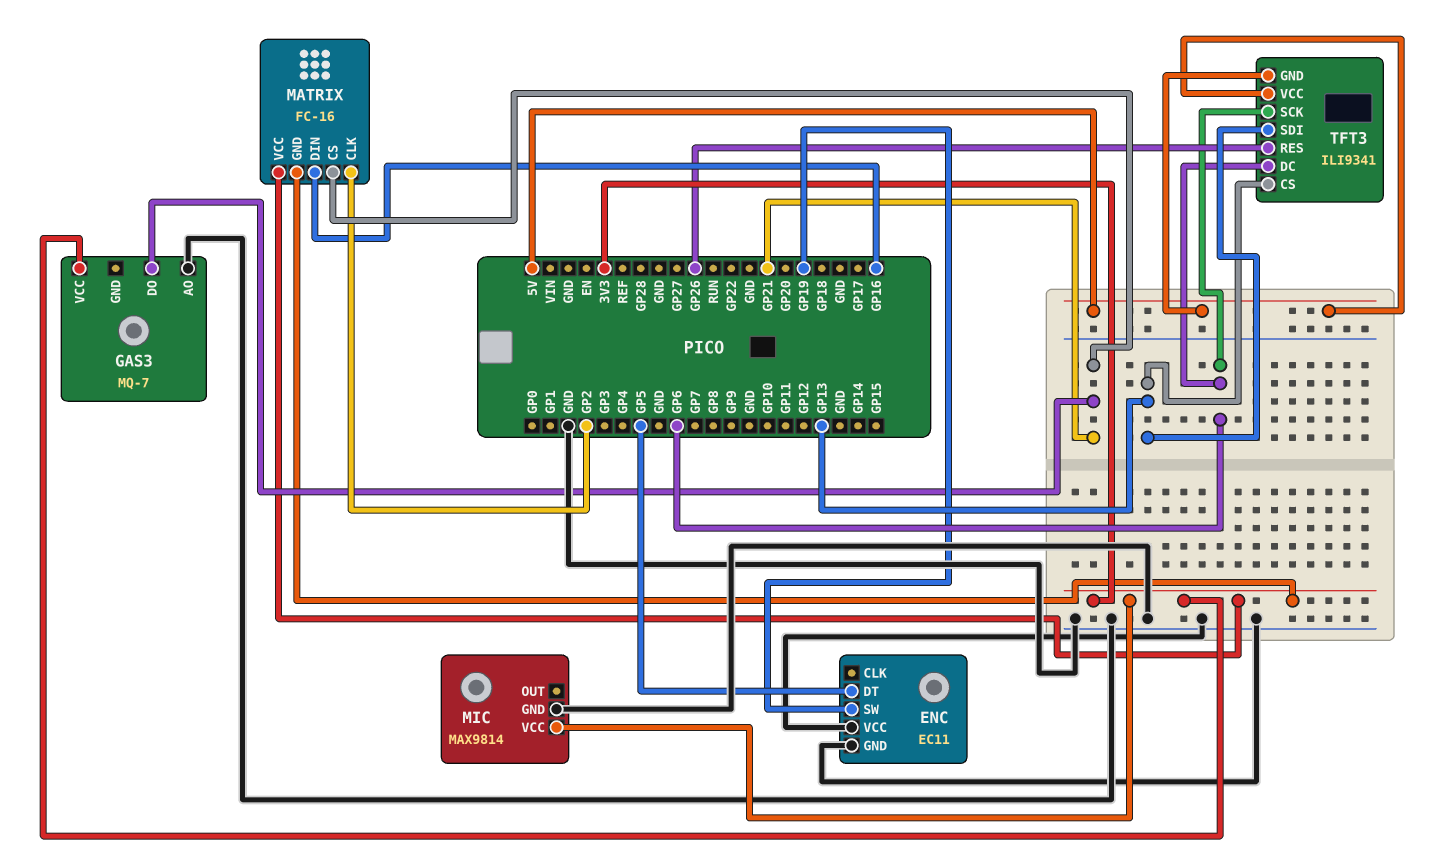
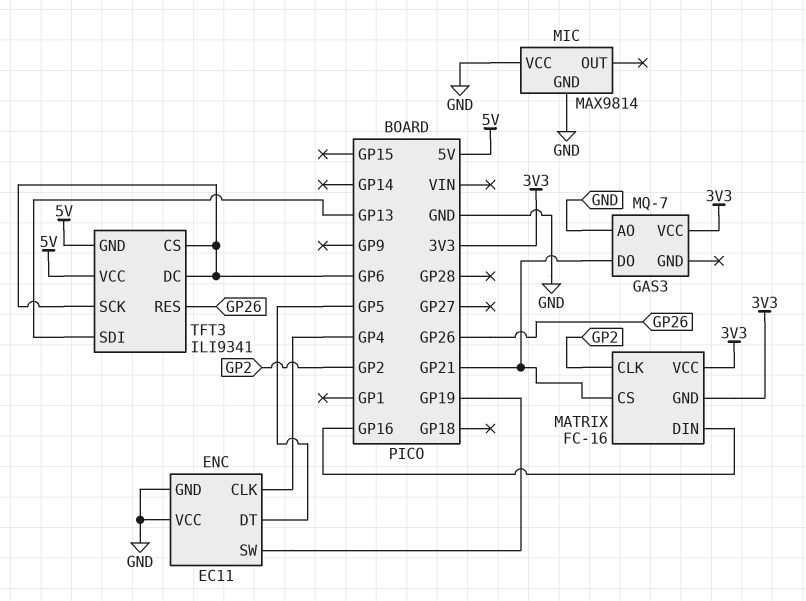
ENC pin CLK: none -> GP4
MIC pin VCC: 3V3 -> GND
TFT3 pin CS: GP13 -> GP6

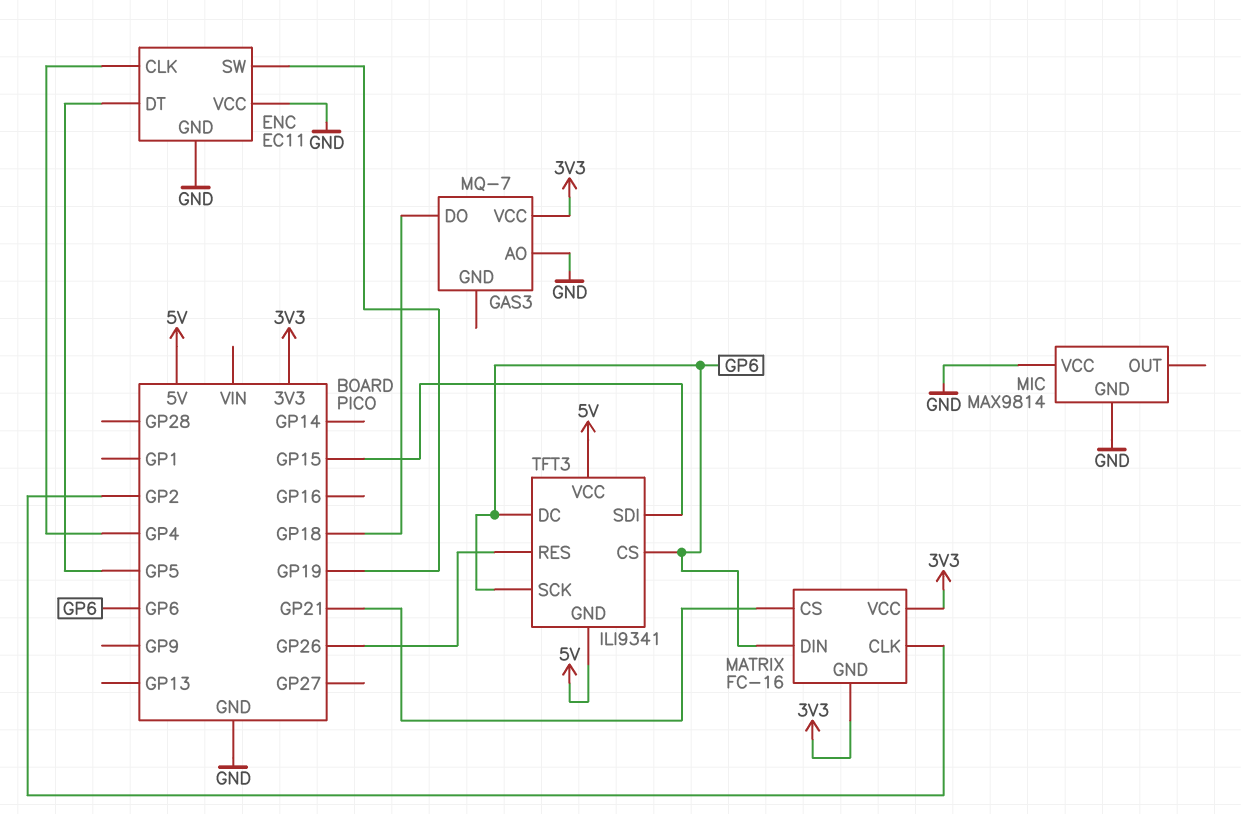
GAS3 pin DO: GP21 -> GP18
MATRIX pin DIN: GP16 -> GP6
TFT3 pin SDI: GP13 -> GP15

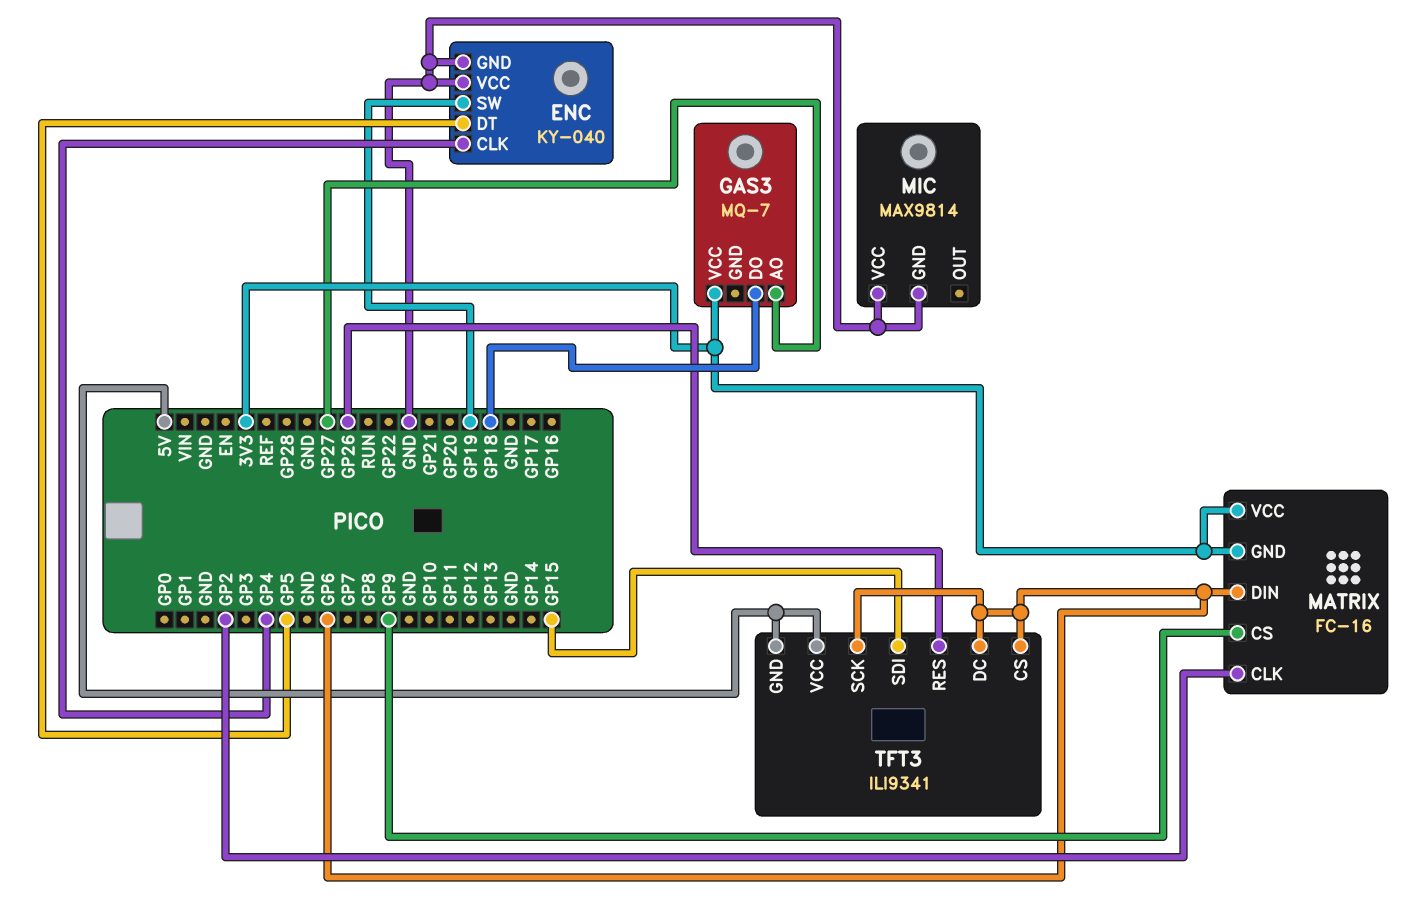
ENC: EC11 -> KY-040
GAS3 pin AO: GND -> GP27
MATRIX pin CS: GP21 -> GP9

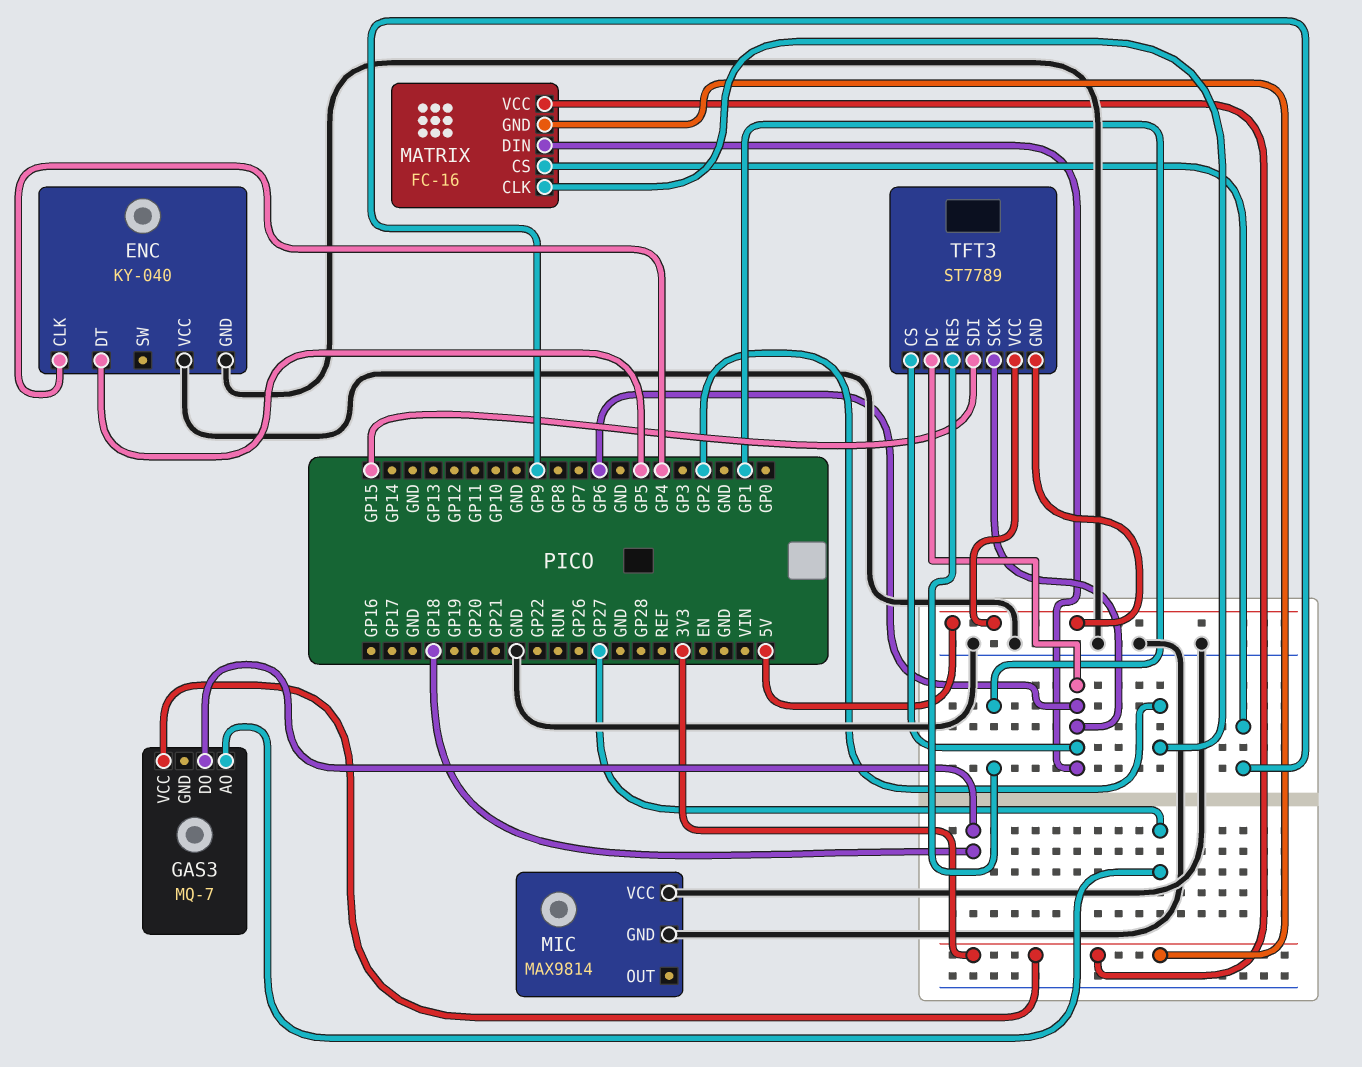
ENC pin SW: GP19 -> none
TFT3: ILI9341 -> ST7789
TFT3 pin RES: GP26 -> GP1

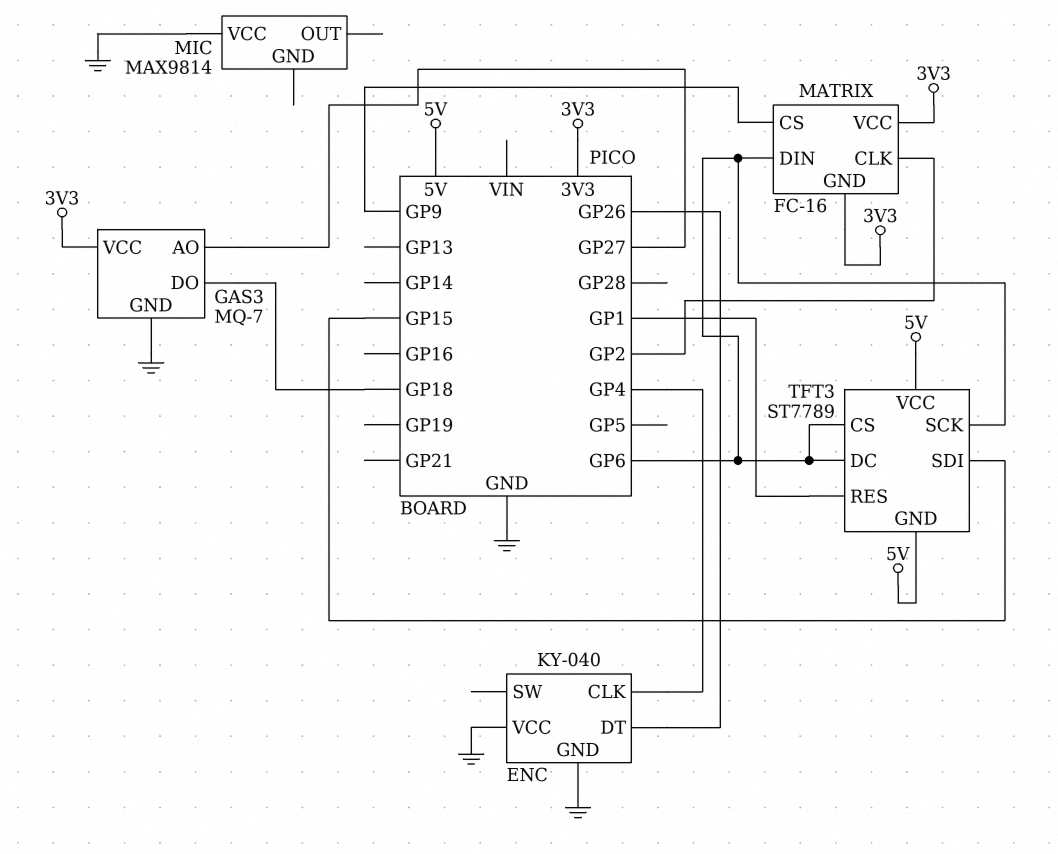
ENC pin DT: GP5 -> GP26
GAS3 pin GND: none -> GND
MIC pin GND: GND -> none

